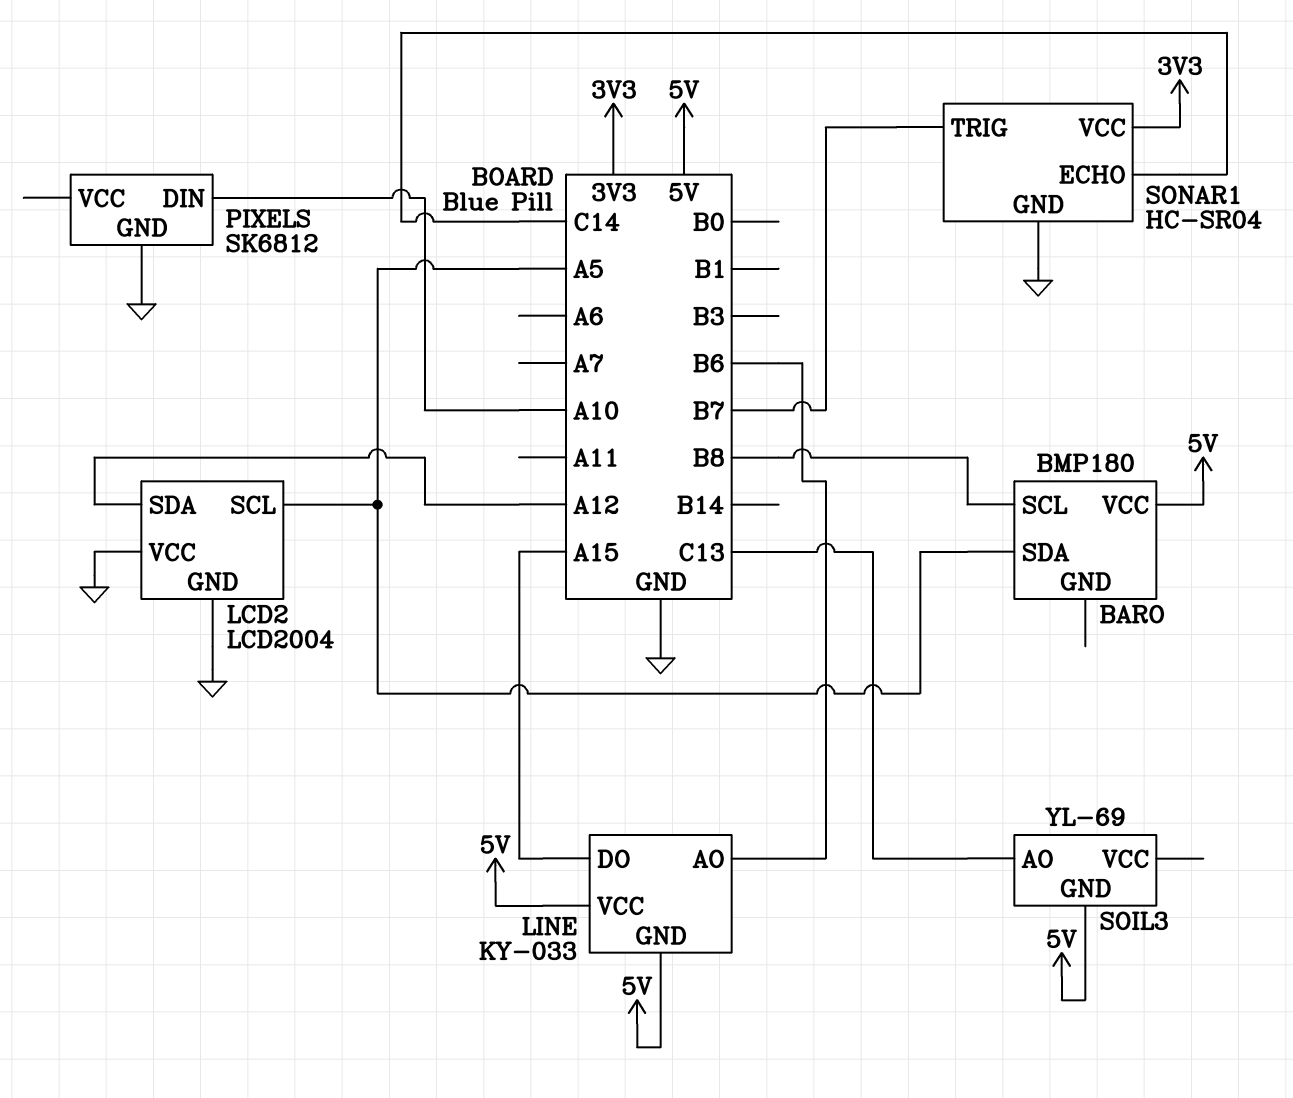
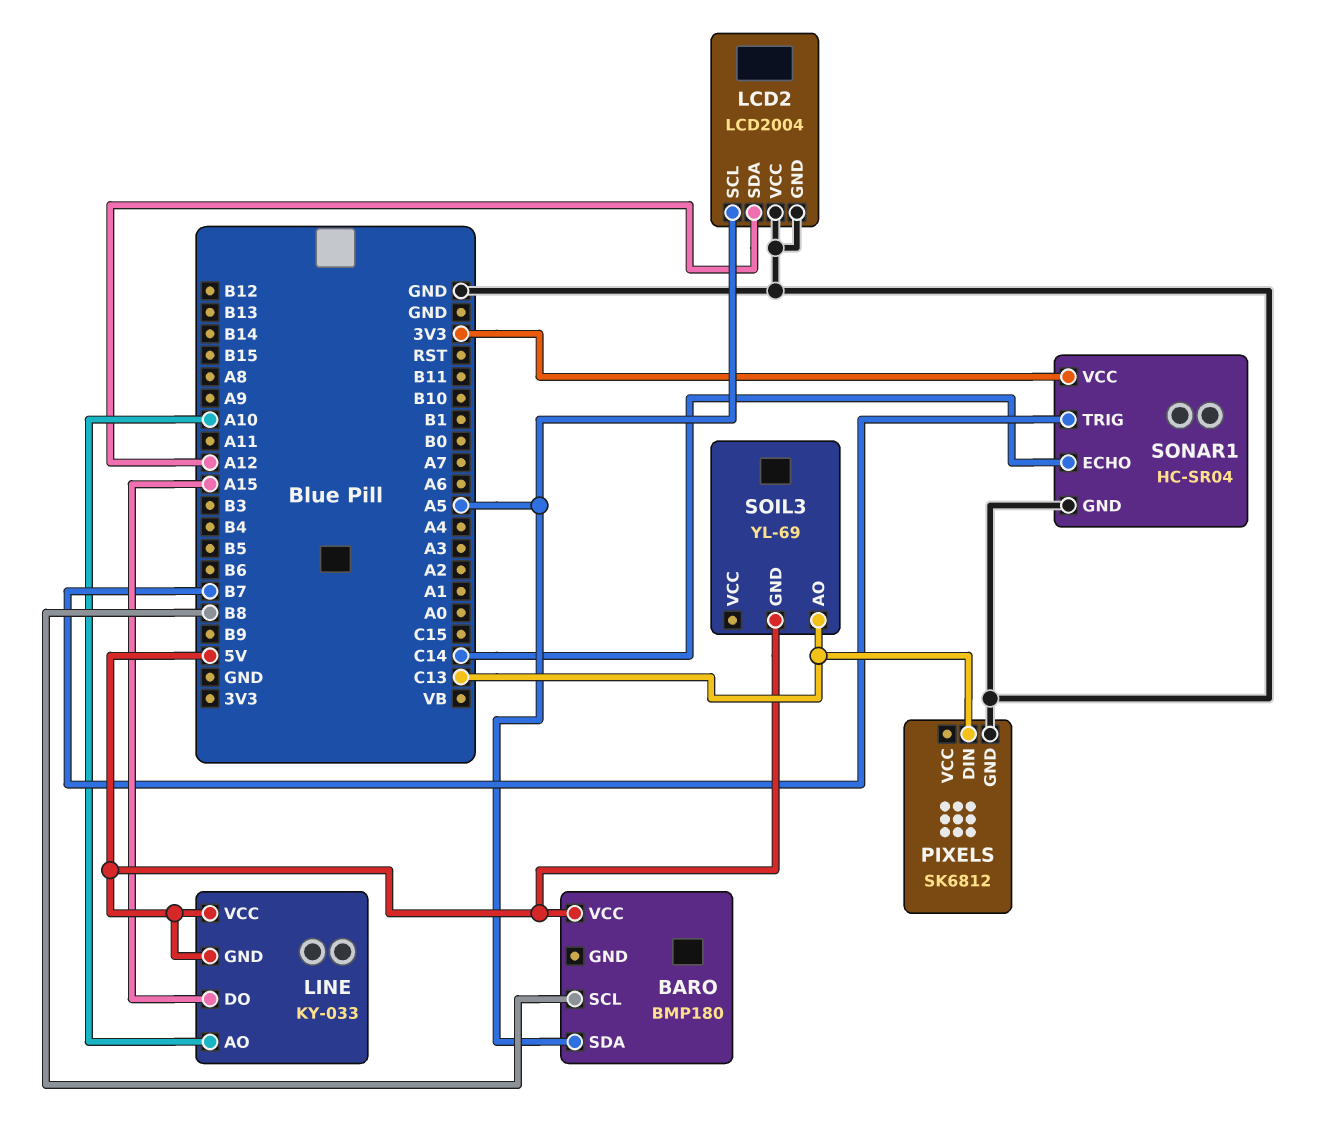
LINE pin AO: B6 -> A10
PIXELS pin DIN: A10 -> C13

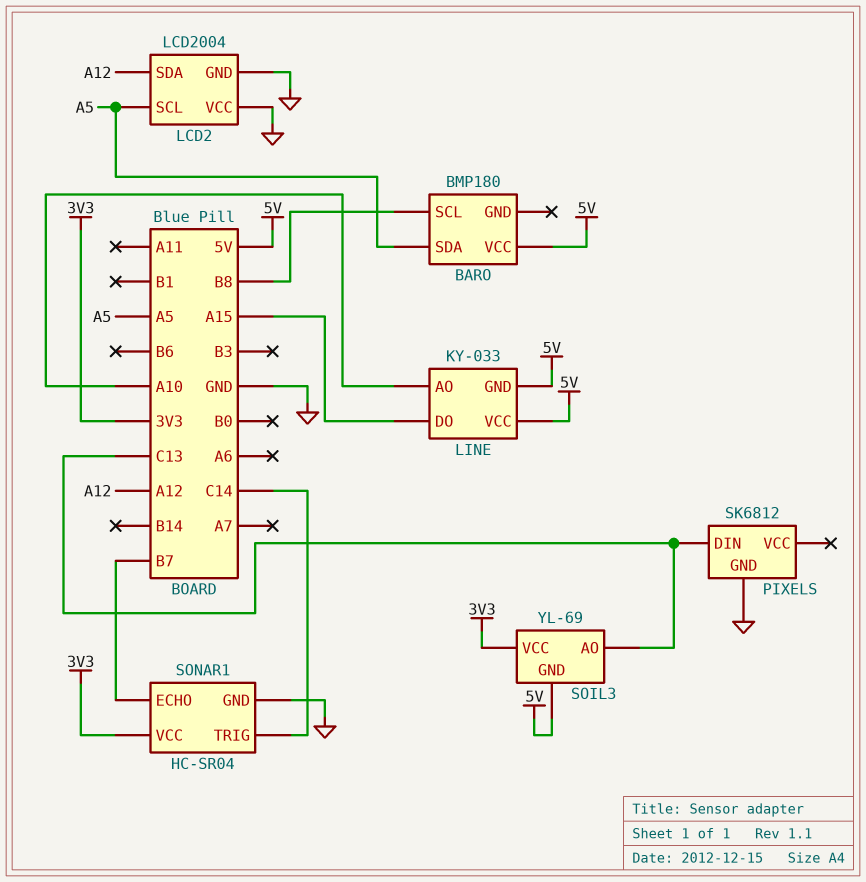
SOIL3 pin VCC: none -> 3V3
SONAR1 pin ECHO: C14 -> B7
SONAR1 pin TRIG: B7 -> C14

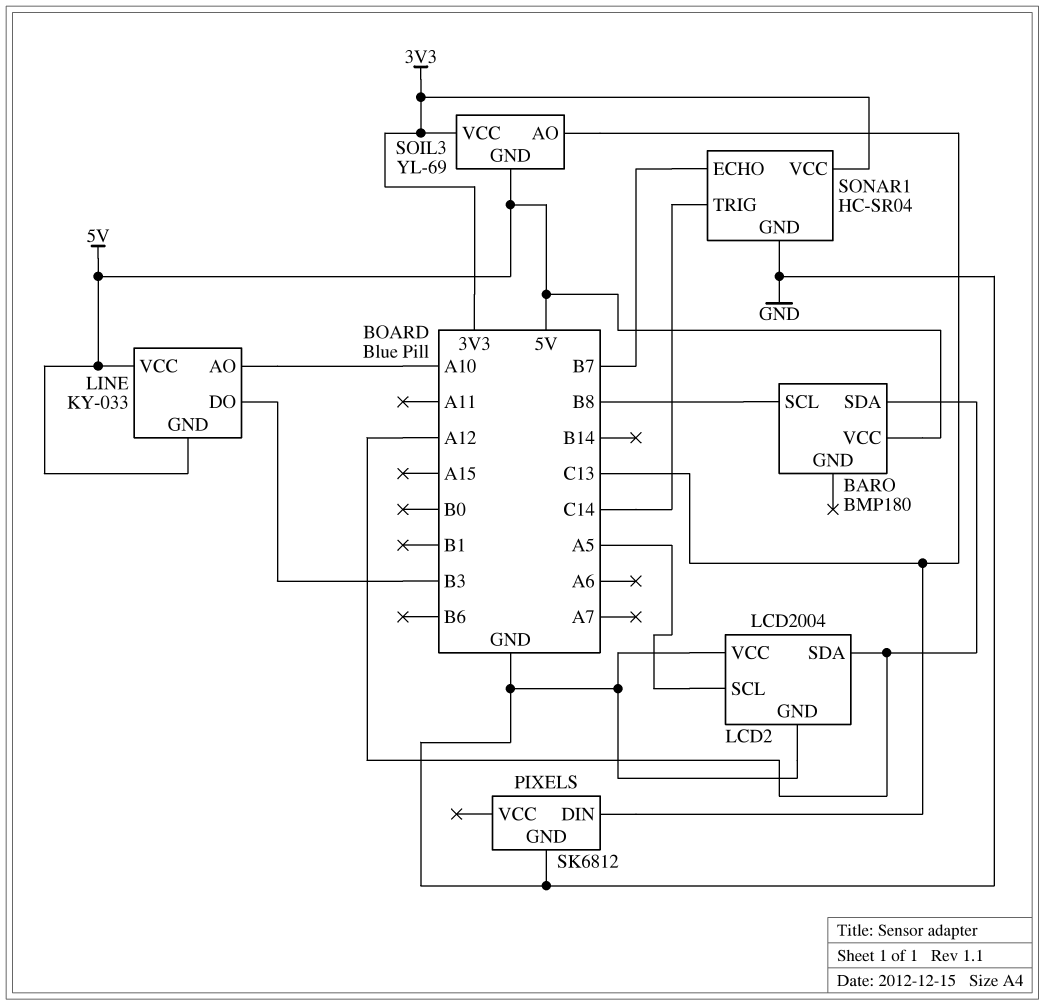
BARO pin SDA: A5 -> A12
LINE pin DO: A15 -> B3

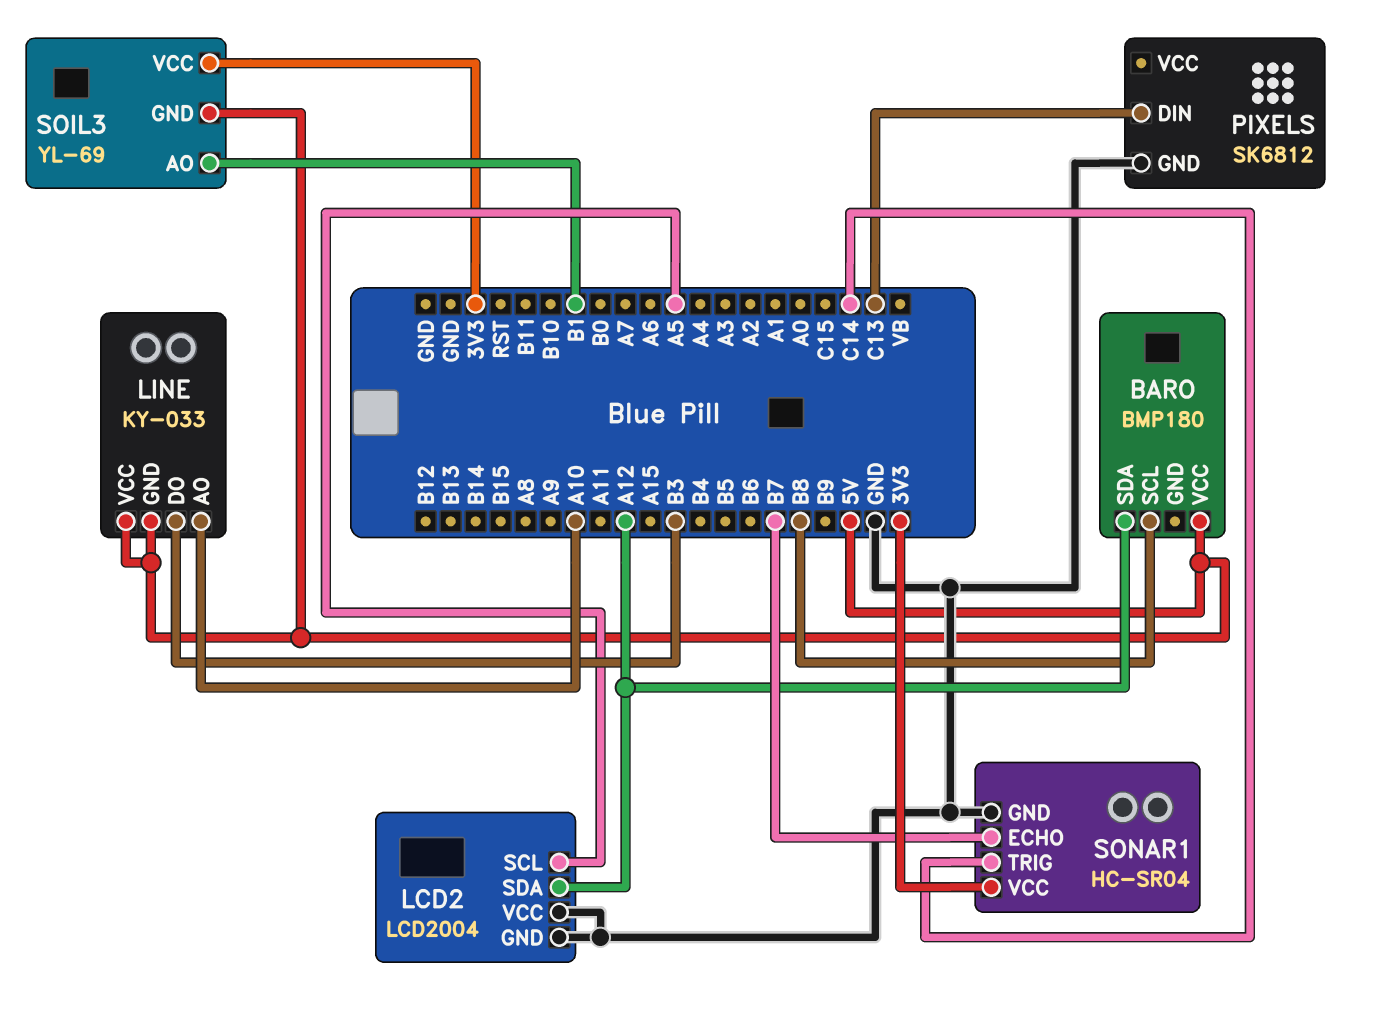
SOIL3 pin AO: C13 -> B1

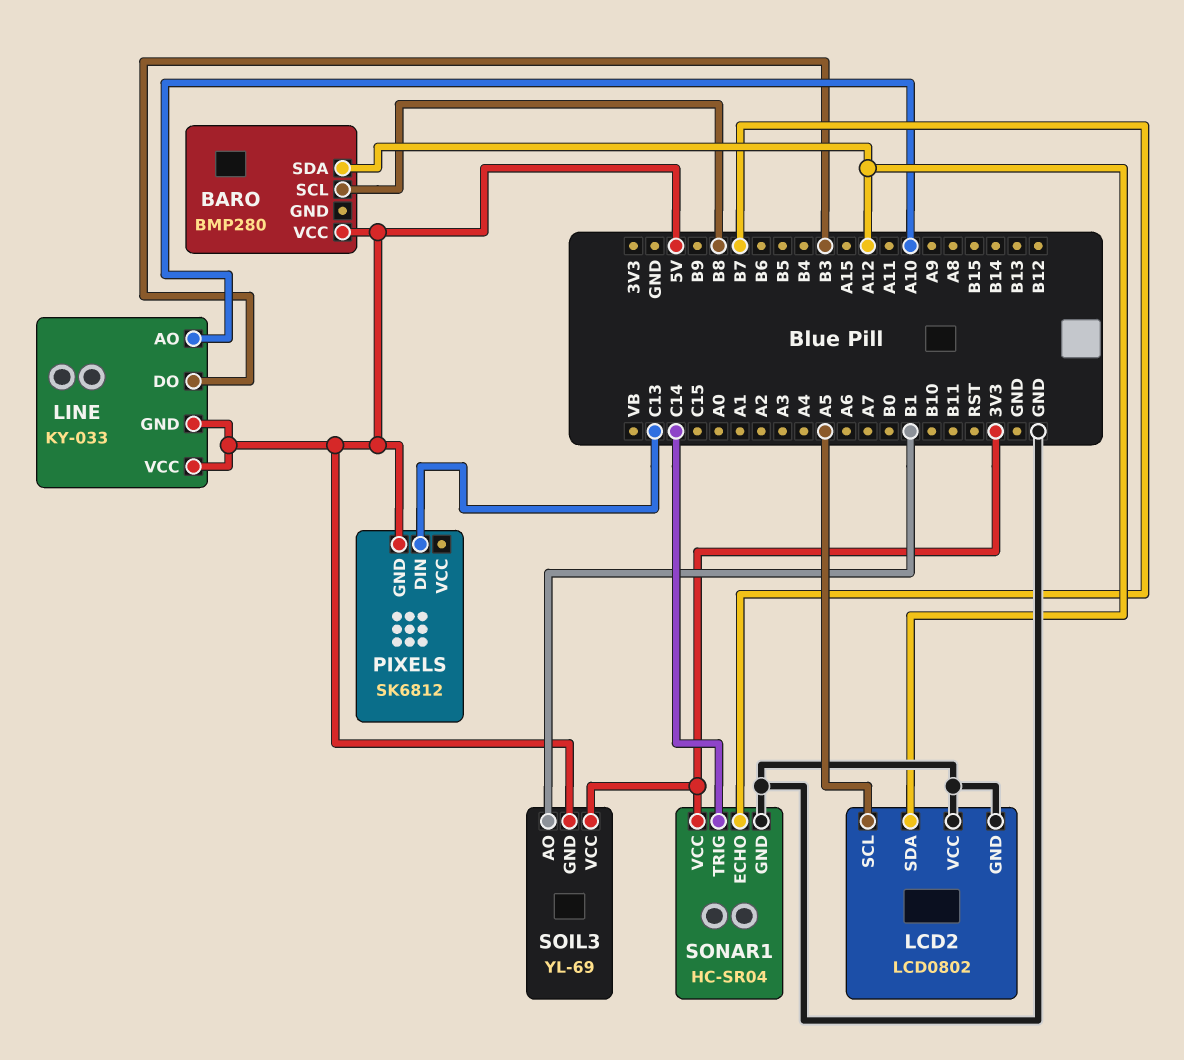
BARO: BMP180 -> BMP280
LCD2: LCD2004 -> LCD0802
PIXELS pin GND: GND -> 5V

